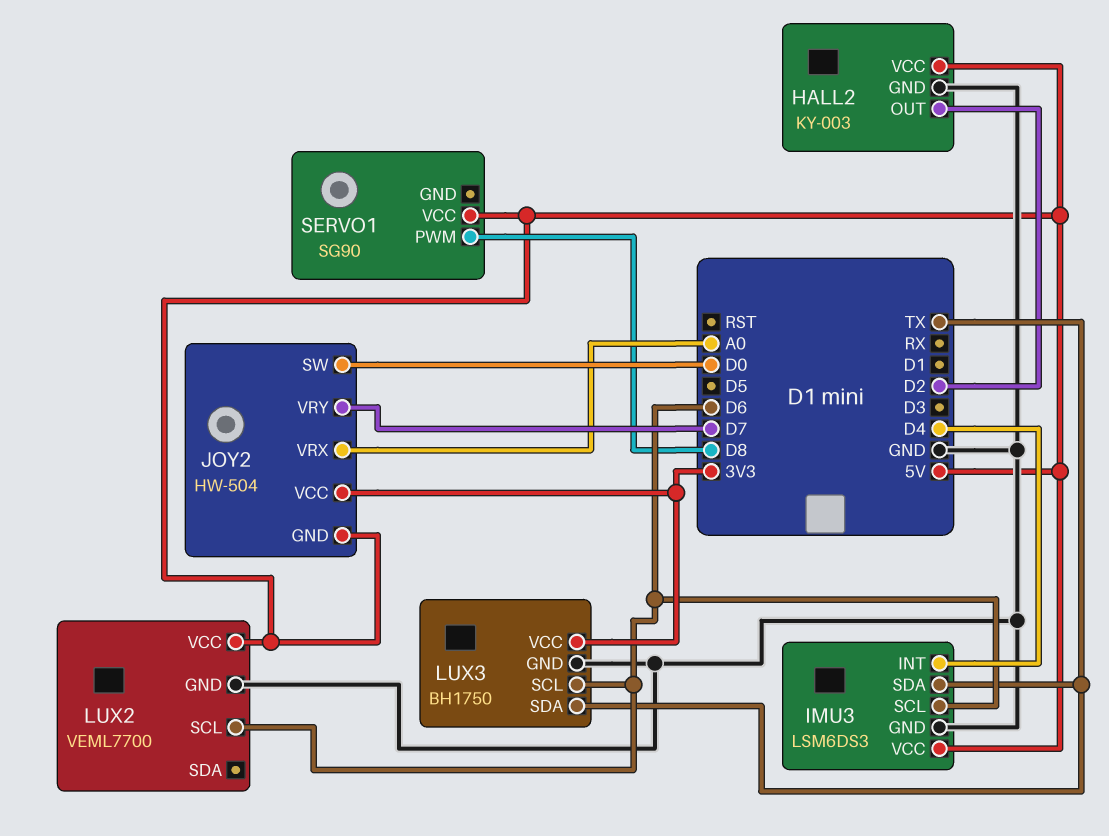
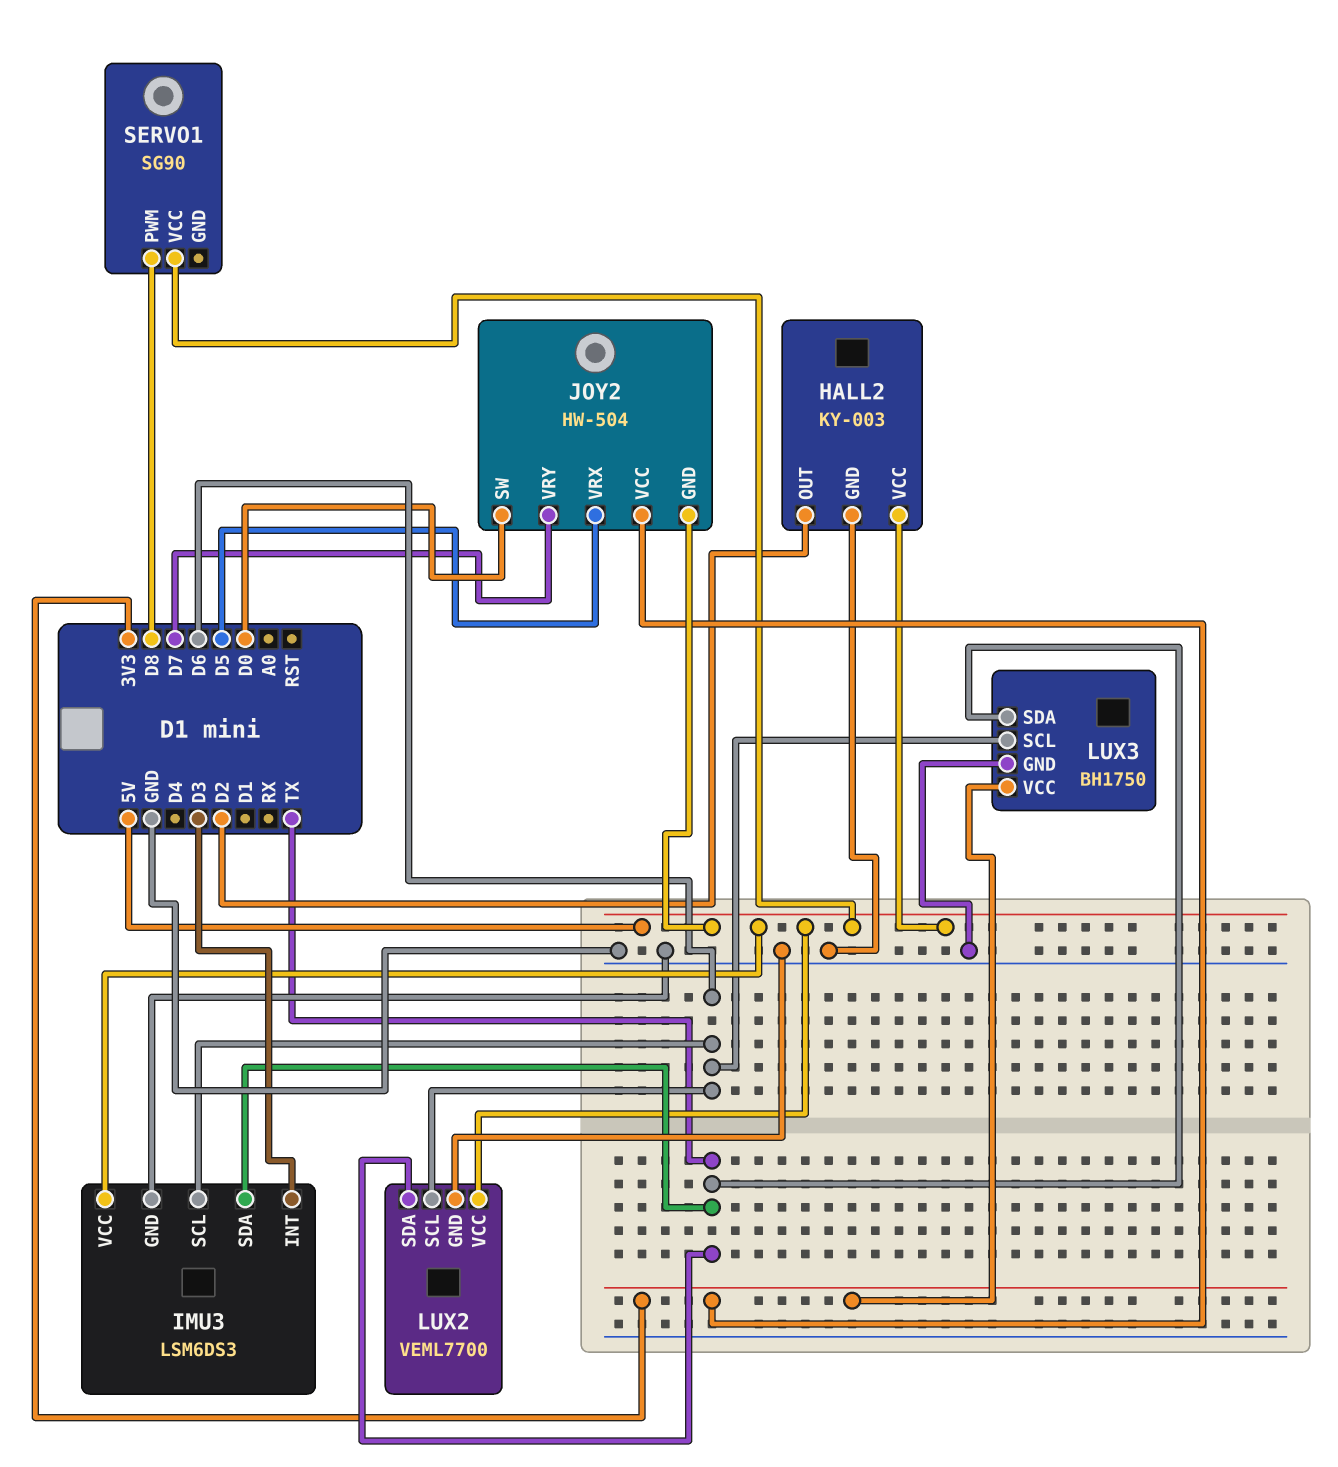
IMU3 pin INT: D4 -> D3
JOY2 pin VRX: A0 -> D5
LUX2 pin SDA: none -> TX

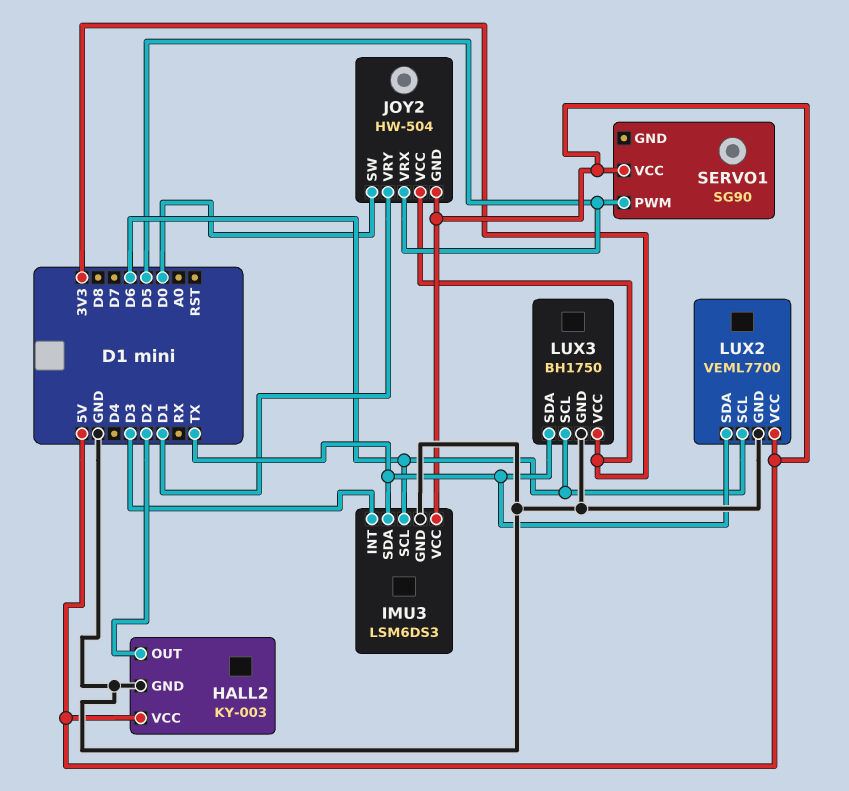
JOY2 pin VRY: D7 -> D1
SERVO1 pin PWM: D8 -> D5

